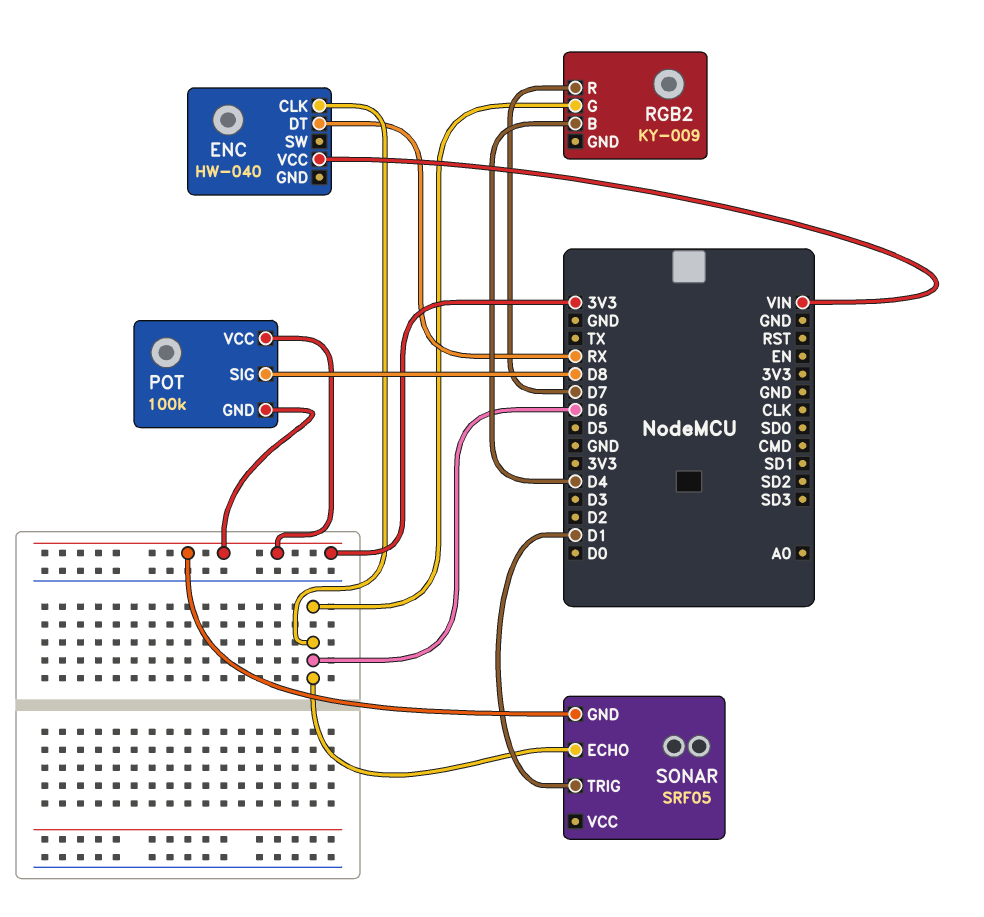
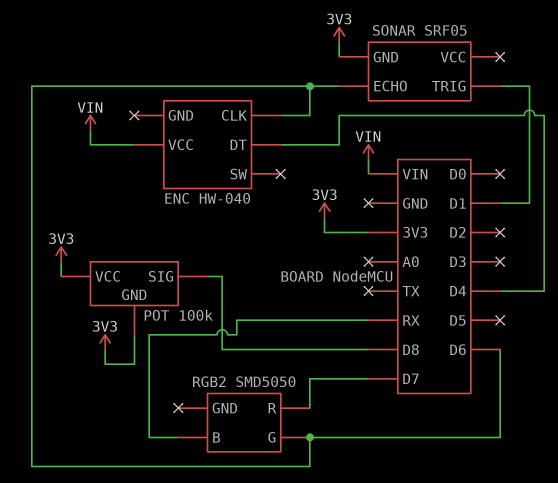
ENC pin DT: RX -> D4
RGB2: KY-009 -> SMD5050
RGB2 pin B: D4 -> RX

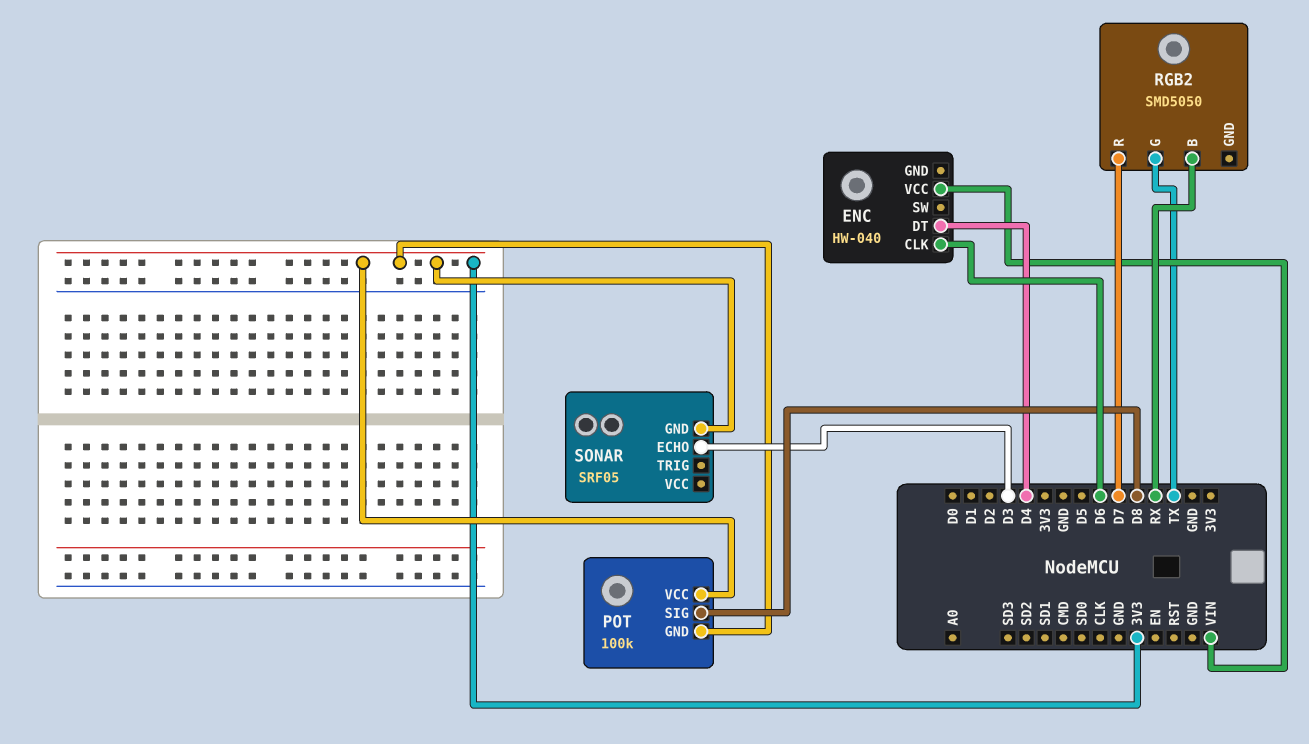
RGB2 pin G: D6 -> TX
SONAR pin ECHO: D6 -> D3
SONAR pin TRIG: D1 -> none

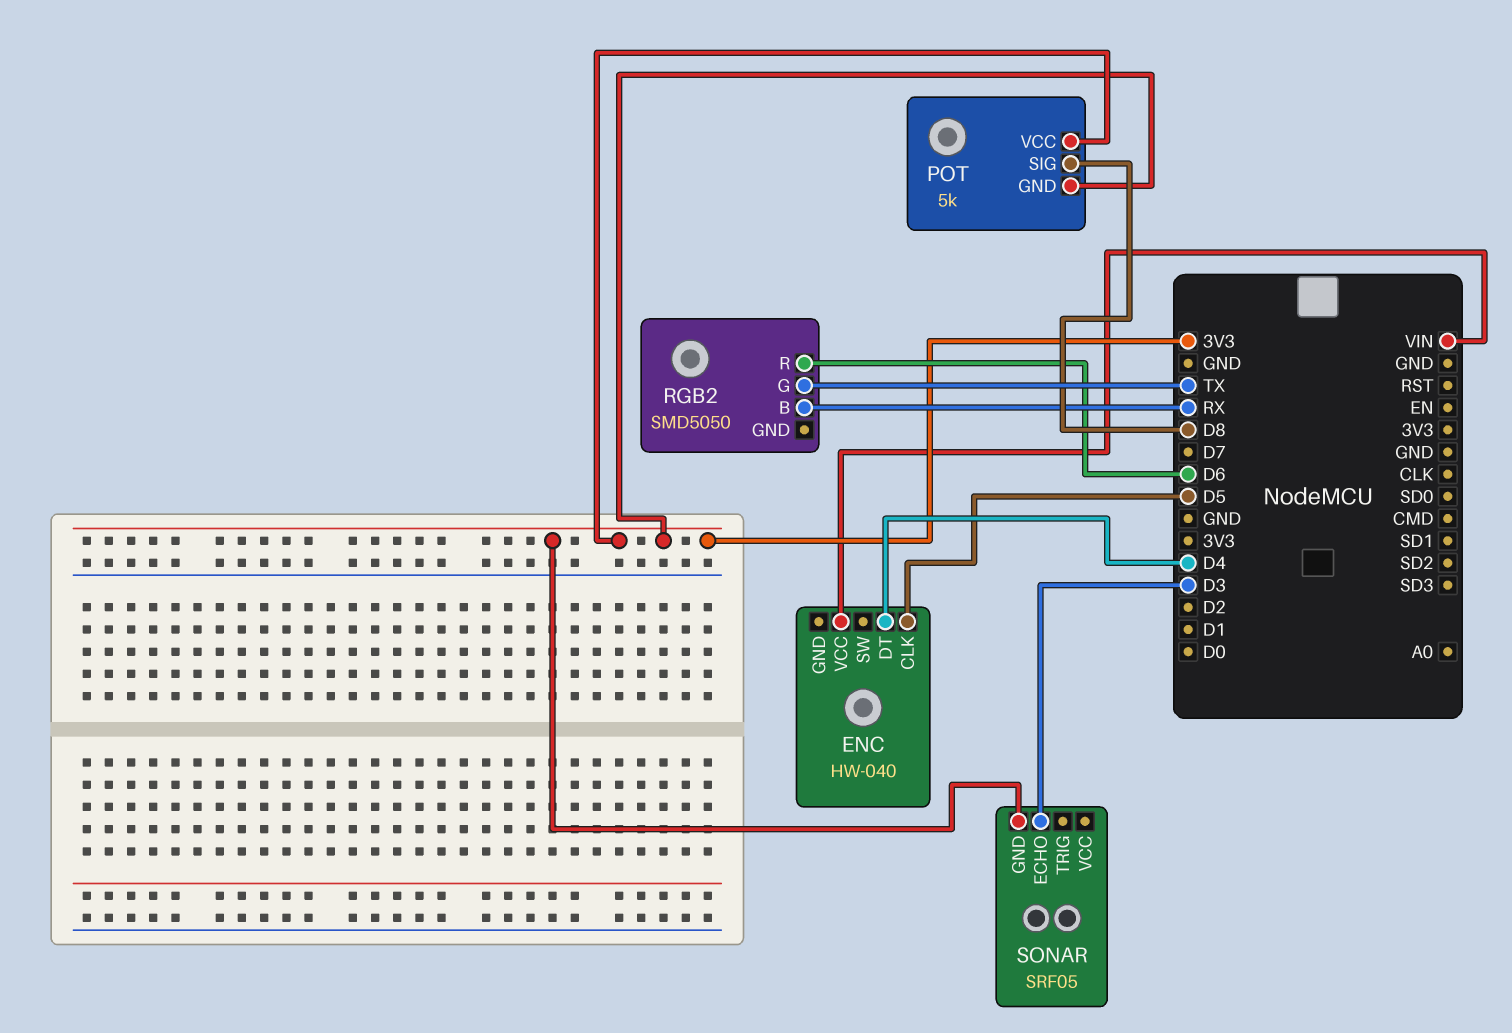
ENC pin CLK: D6 -> D5
POT: 100k -> 5k
RGB2 pin R: D7 -> D6

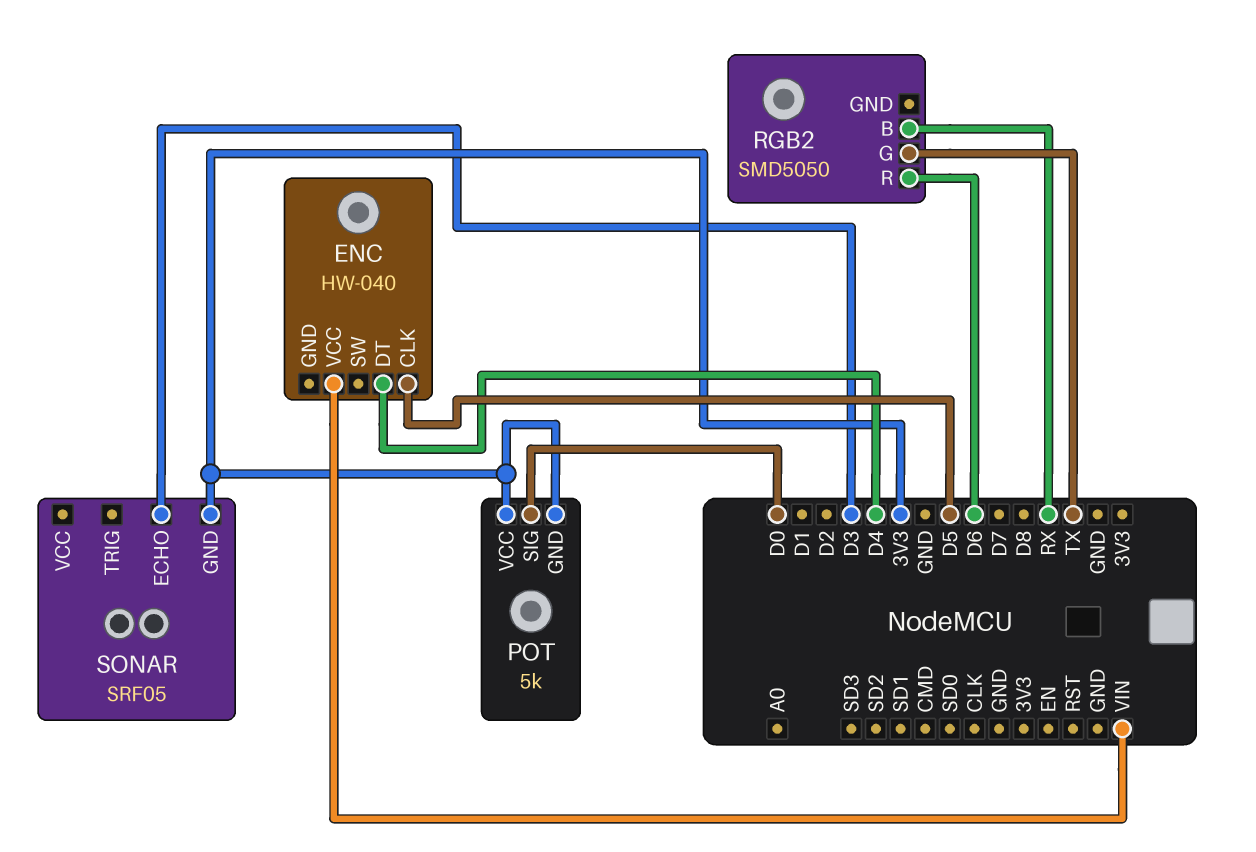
POT pin SIG: D8 -> D0

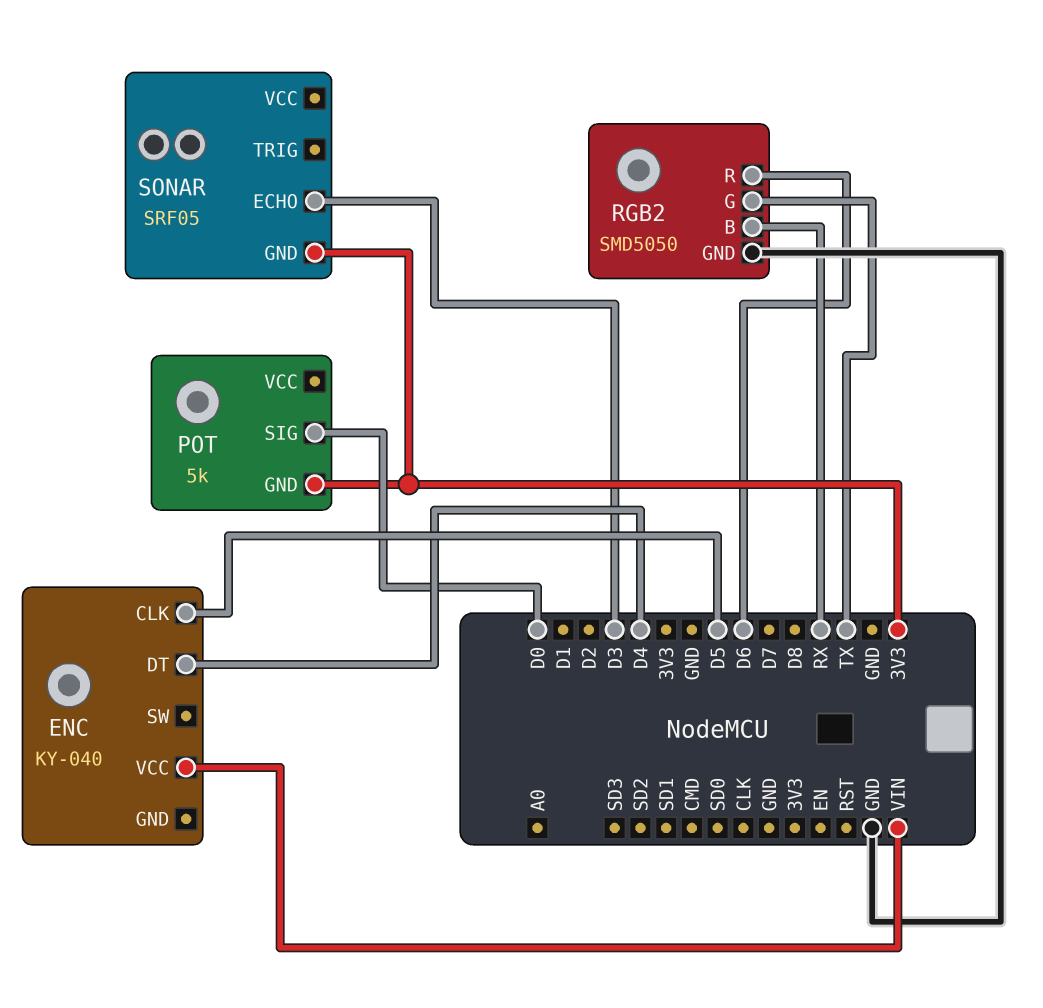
ENC: HW-040 -> KY-040
POT pin VCC: 3V3 -> none
RGB2 pin GND: none -> GND

